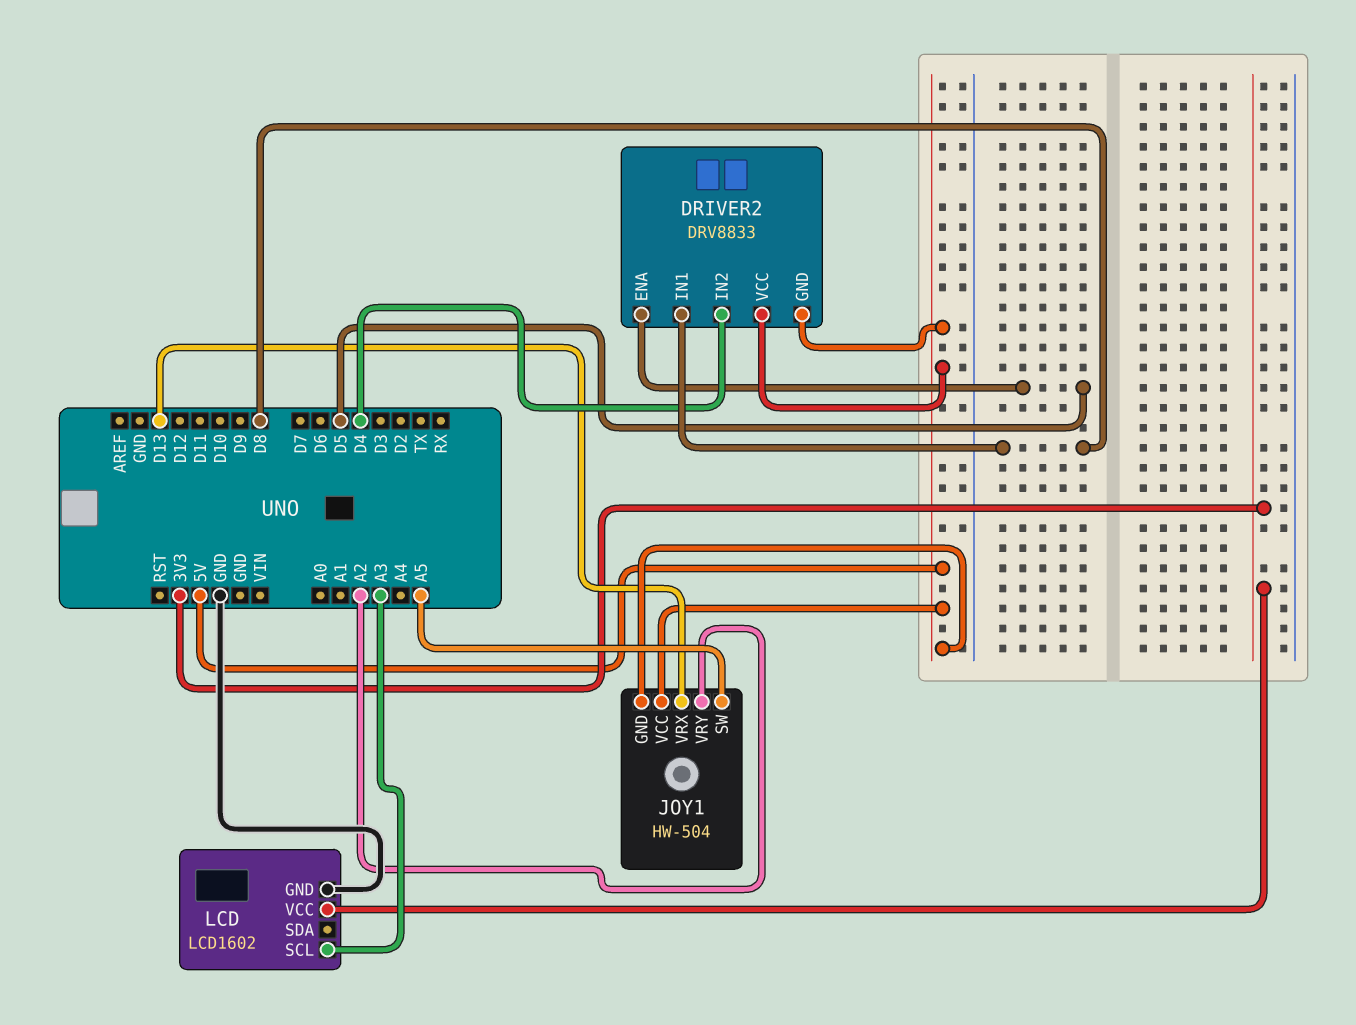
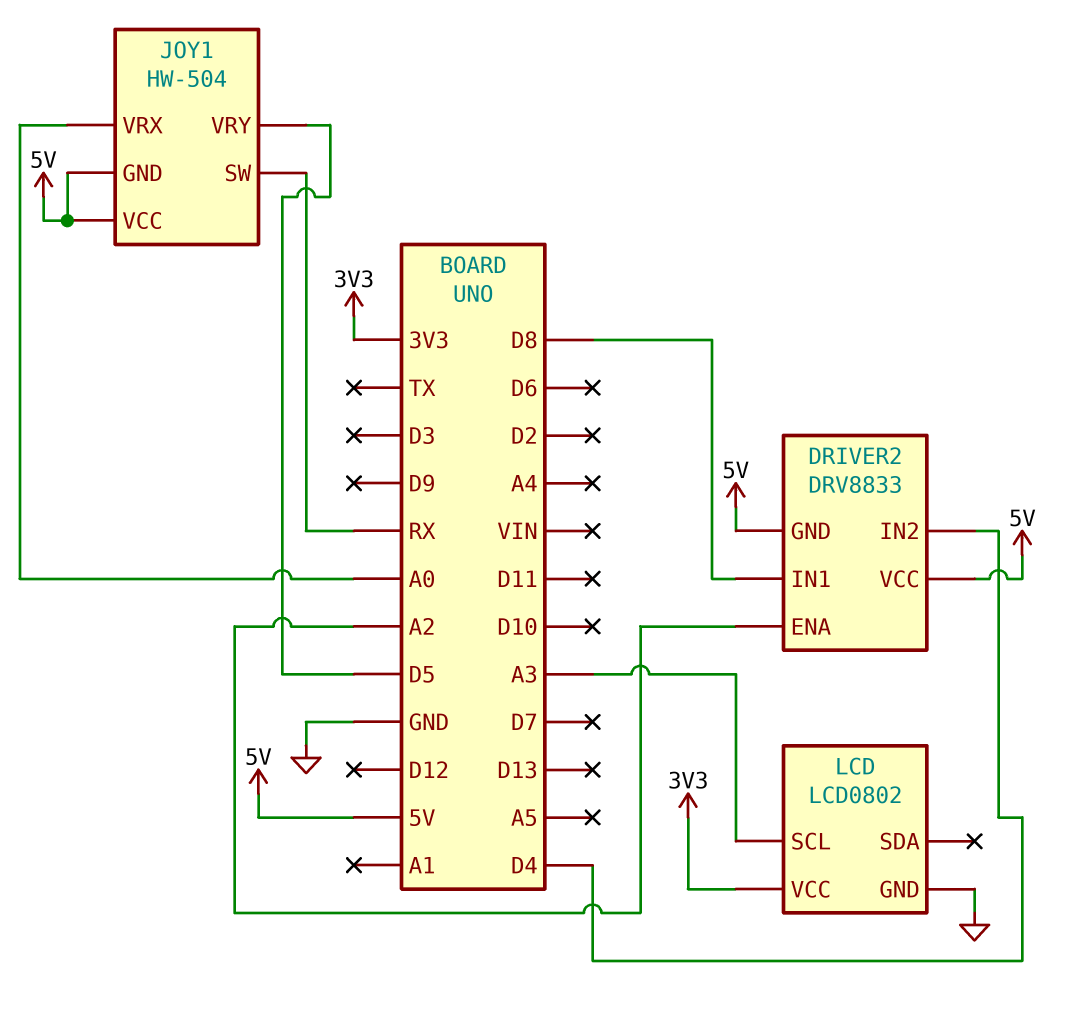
DRIVER2 pin ENA: D5 -> A2
JOY1 pin SW: A5 -> RX
JOY1 pin VRX: D13 -> A0
JOY1 pin VRY: A2 -> D5
LCD: LCD1602 -> LCD0802

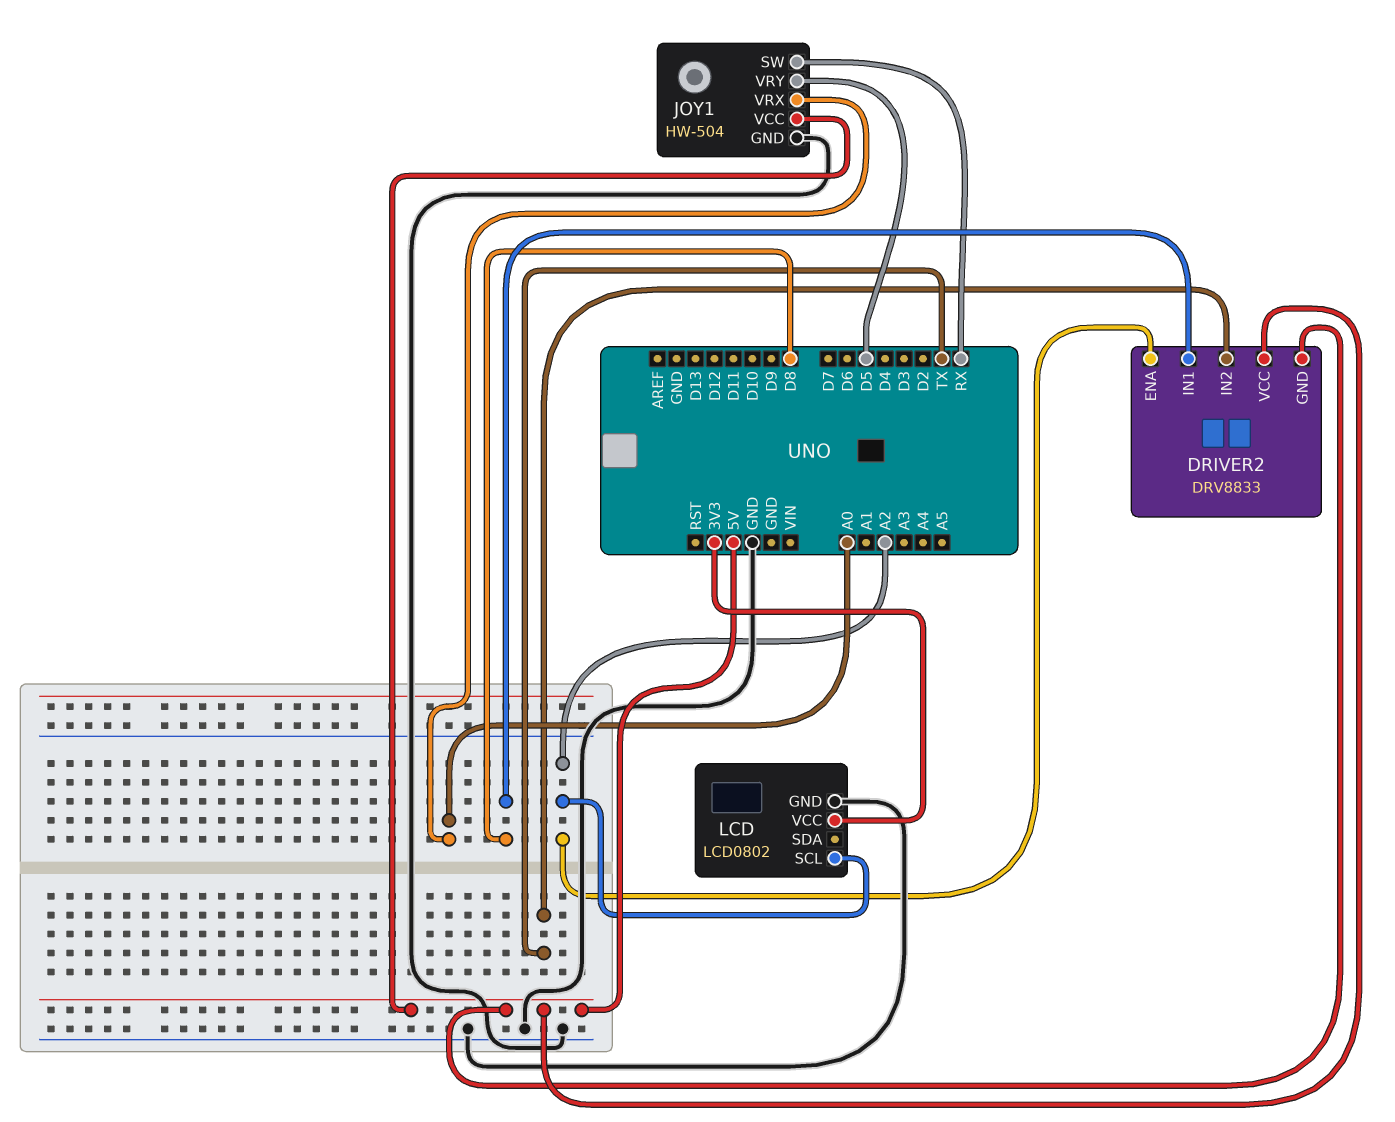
DRIVER2 pin IN2: D4 -> TX
JOY1 pin GND: 5V -> GND
LCD pin SCL: A3 -> A2

